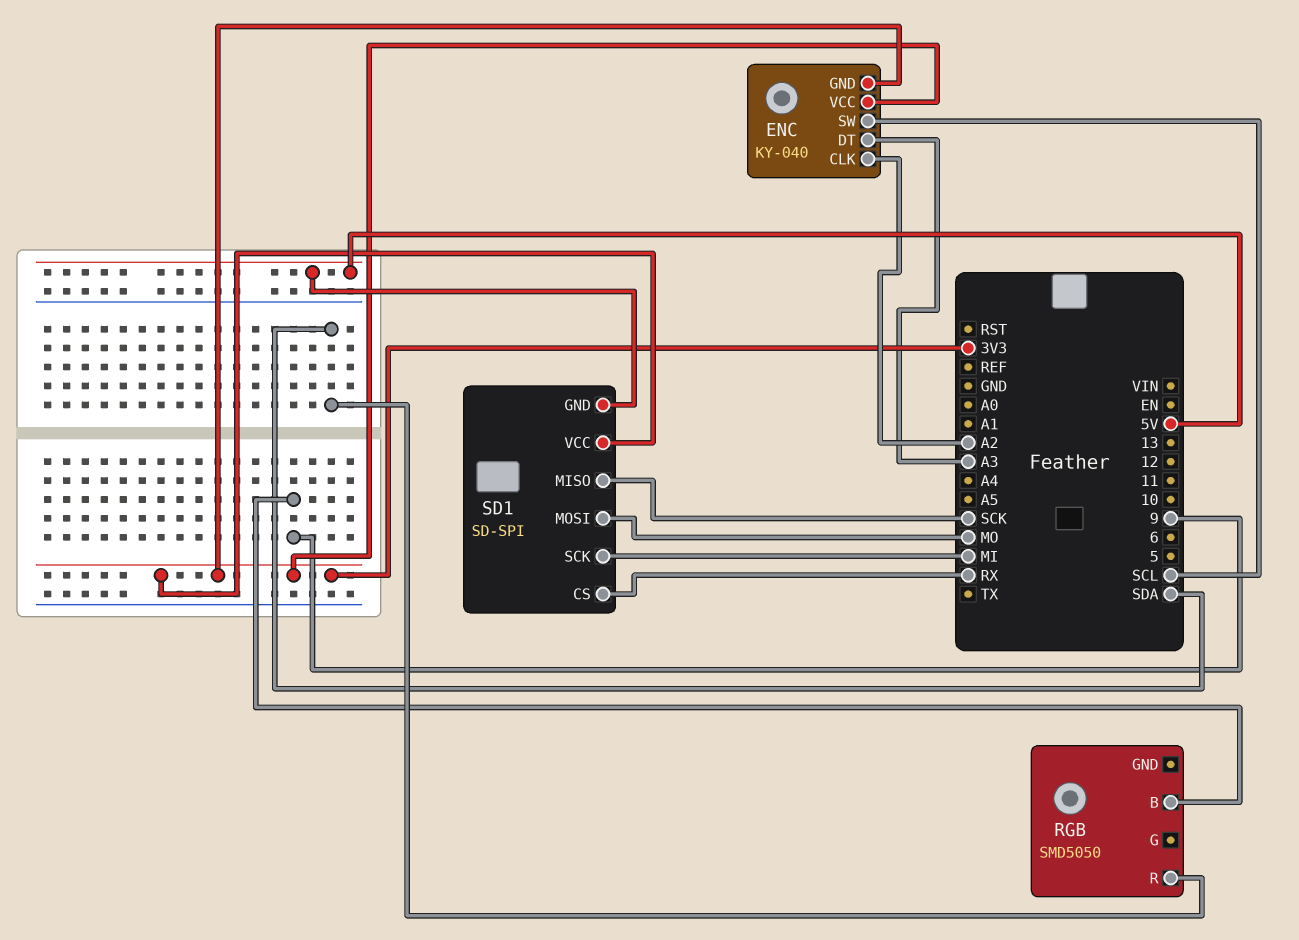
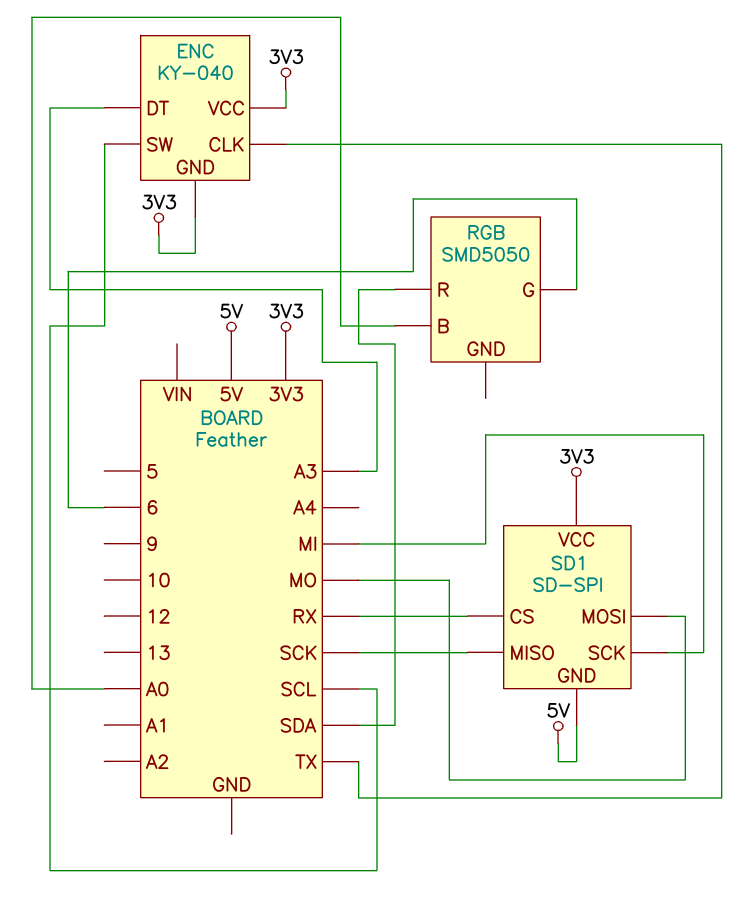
ENC pin CLK: A2 -> TX
RGB pin B: 9 -> A0
RGB pin G: none -> 6

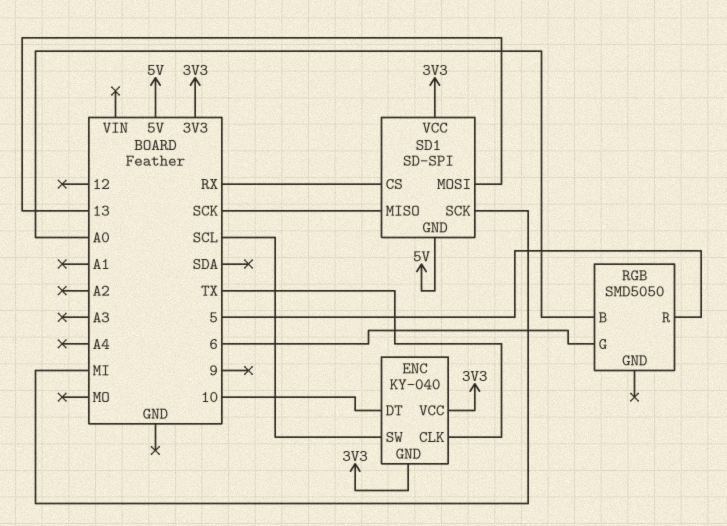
ENC pin DT: A3 -> 10
RGB pin R: SDA -> 5
SD1 pin MOSI: MO -> 13

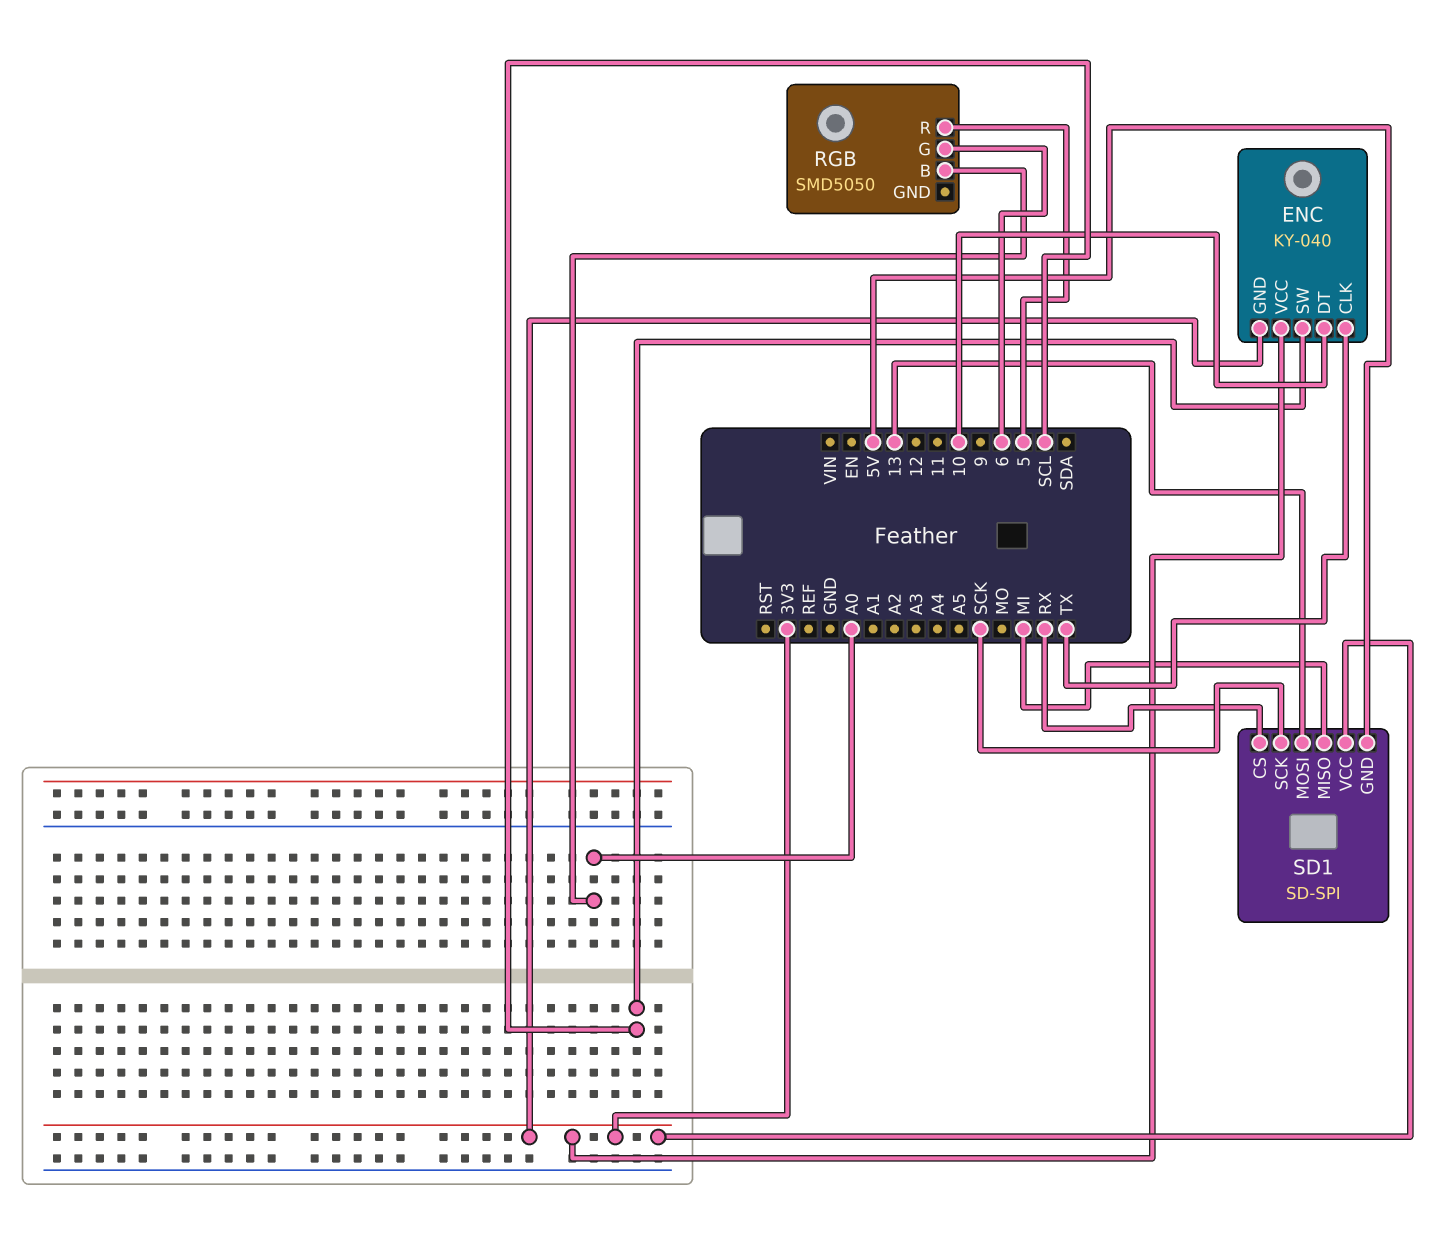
SD1 pin MISO: SCK -> MI
SD1 pin SCK: MI -> SCK

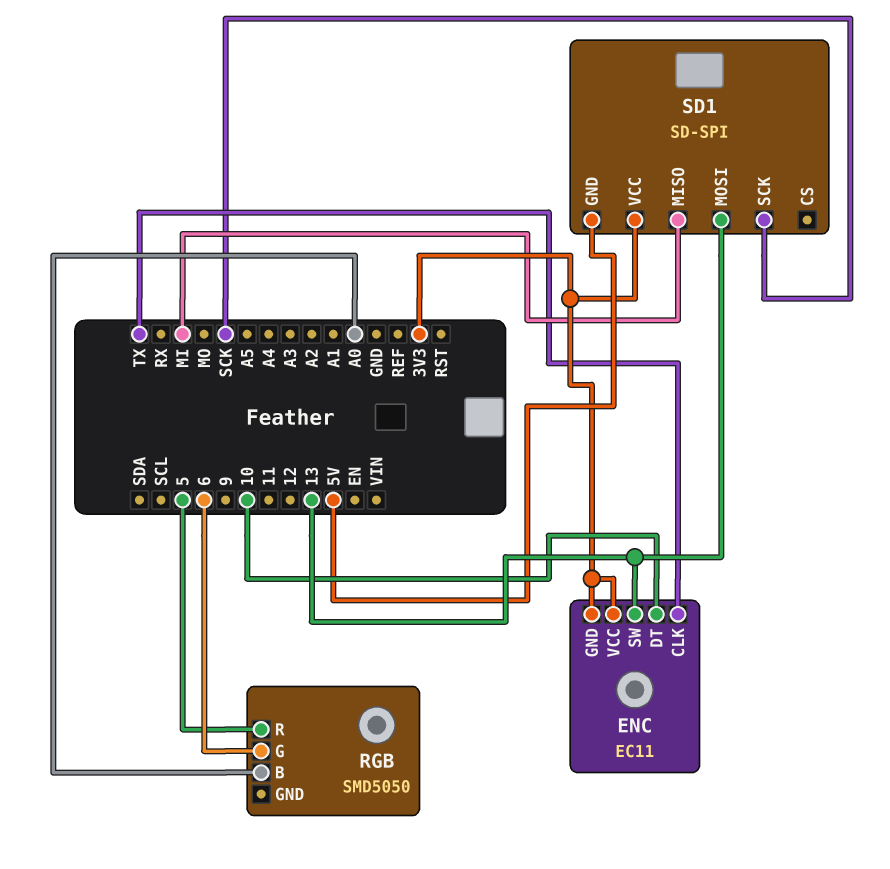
ENC: KY-040 -> EC11
ENC pin SW: SCL -> 13
SD1 pin CS: RX -> none

